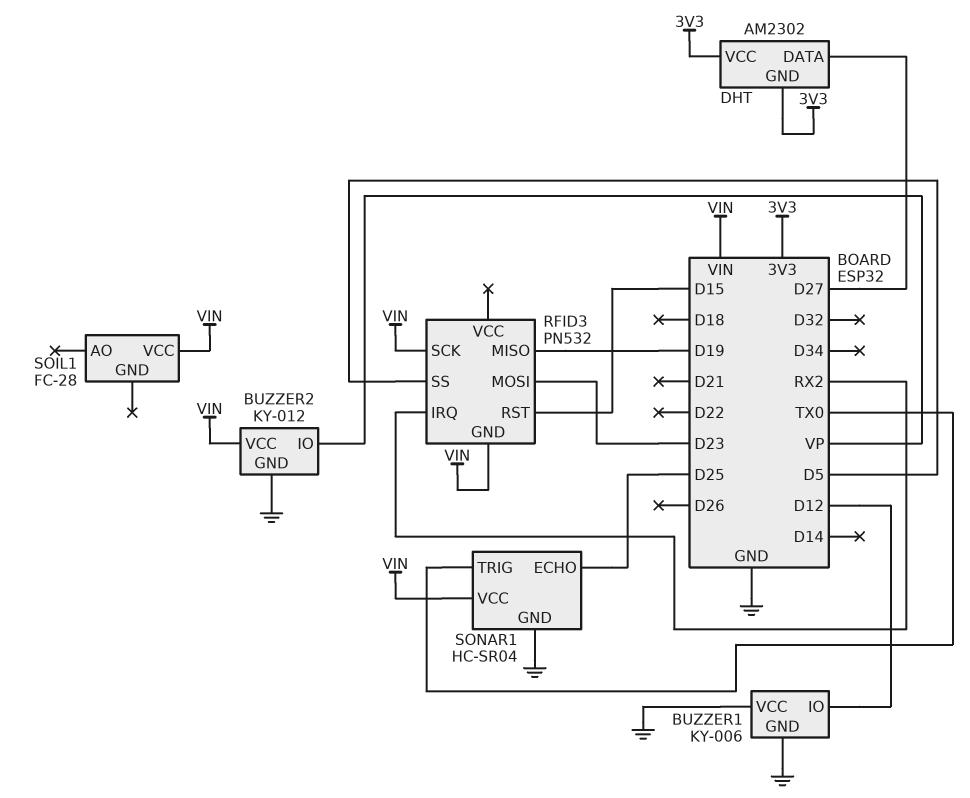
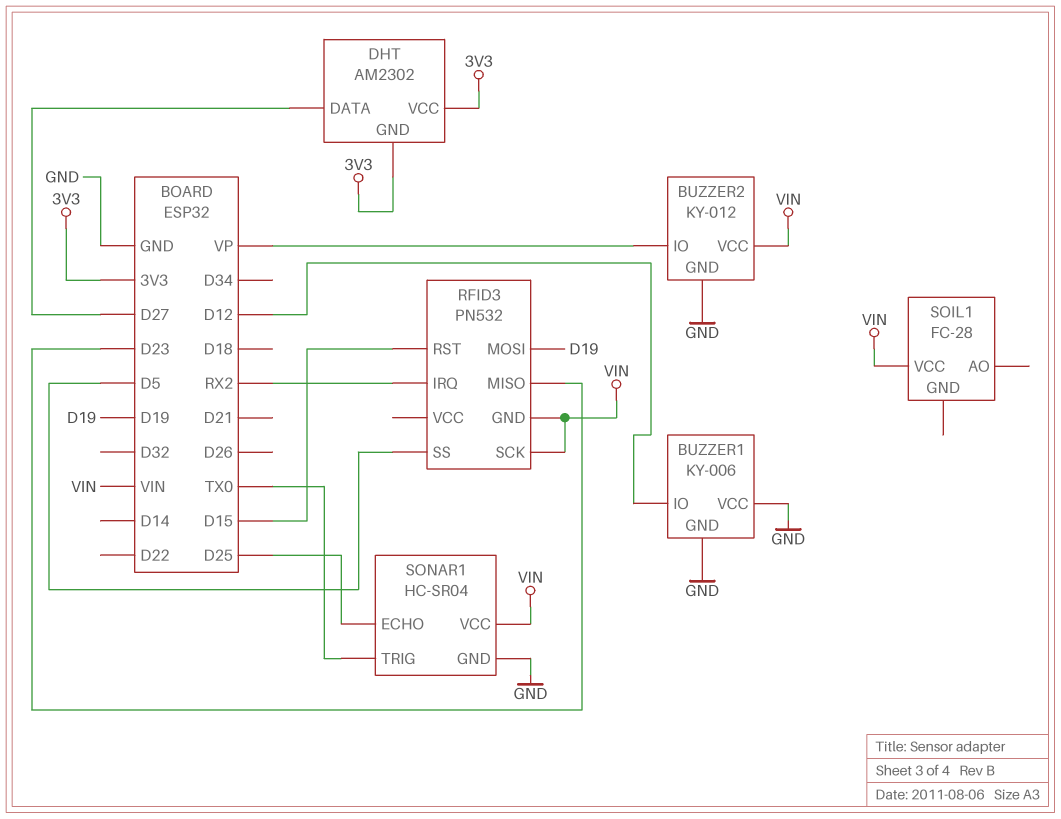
RFID3 pin MISO: D19 -> D23
RFID3 pin MOSI: D23 -> D19

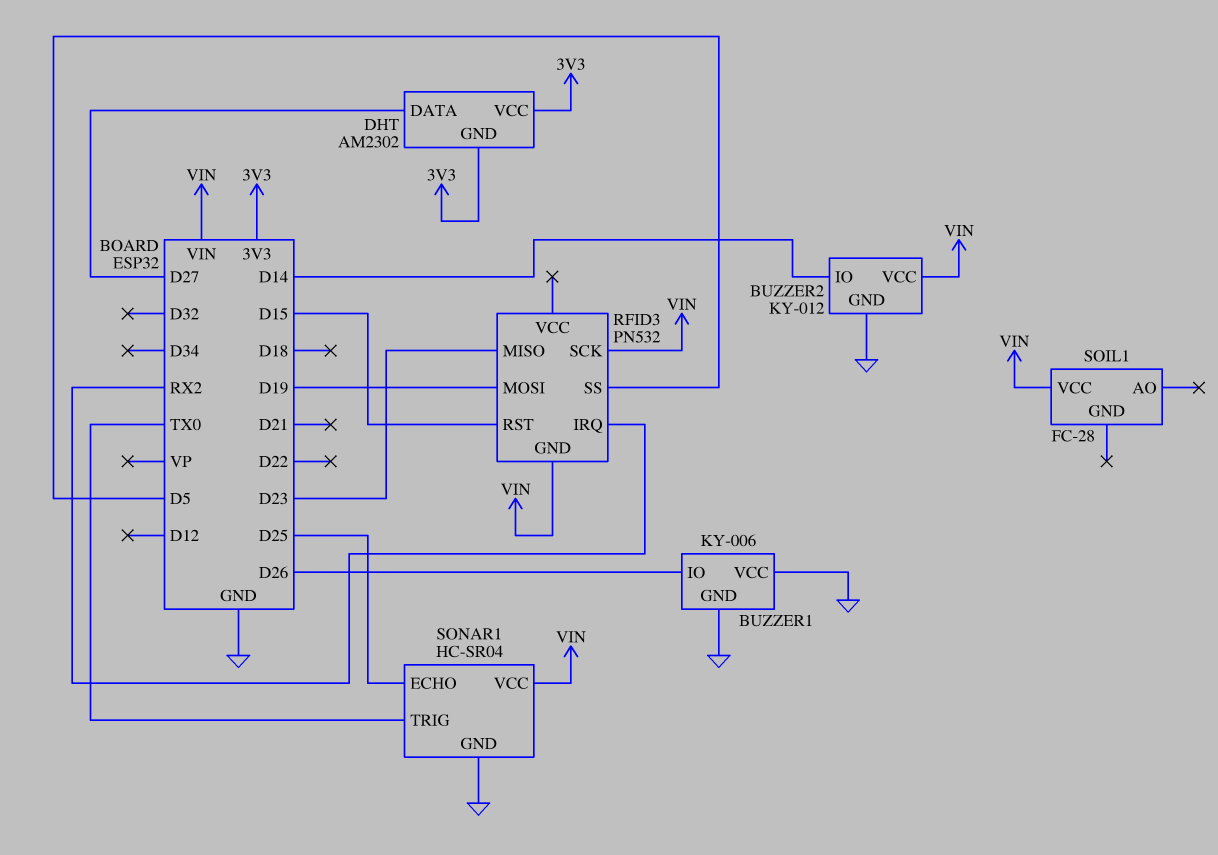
BUZZER1 pin IO: D12 -> D26
BUZZER2 pin IO: VP -> D14

